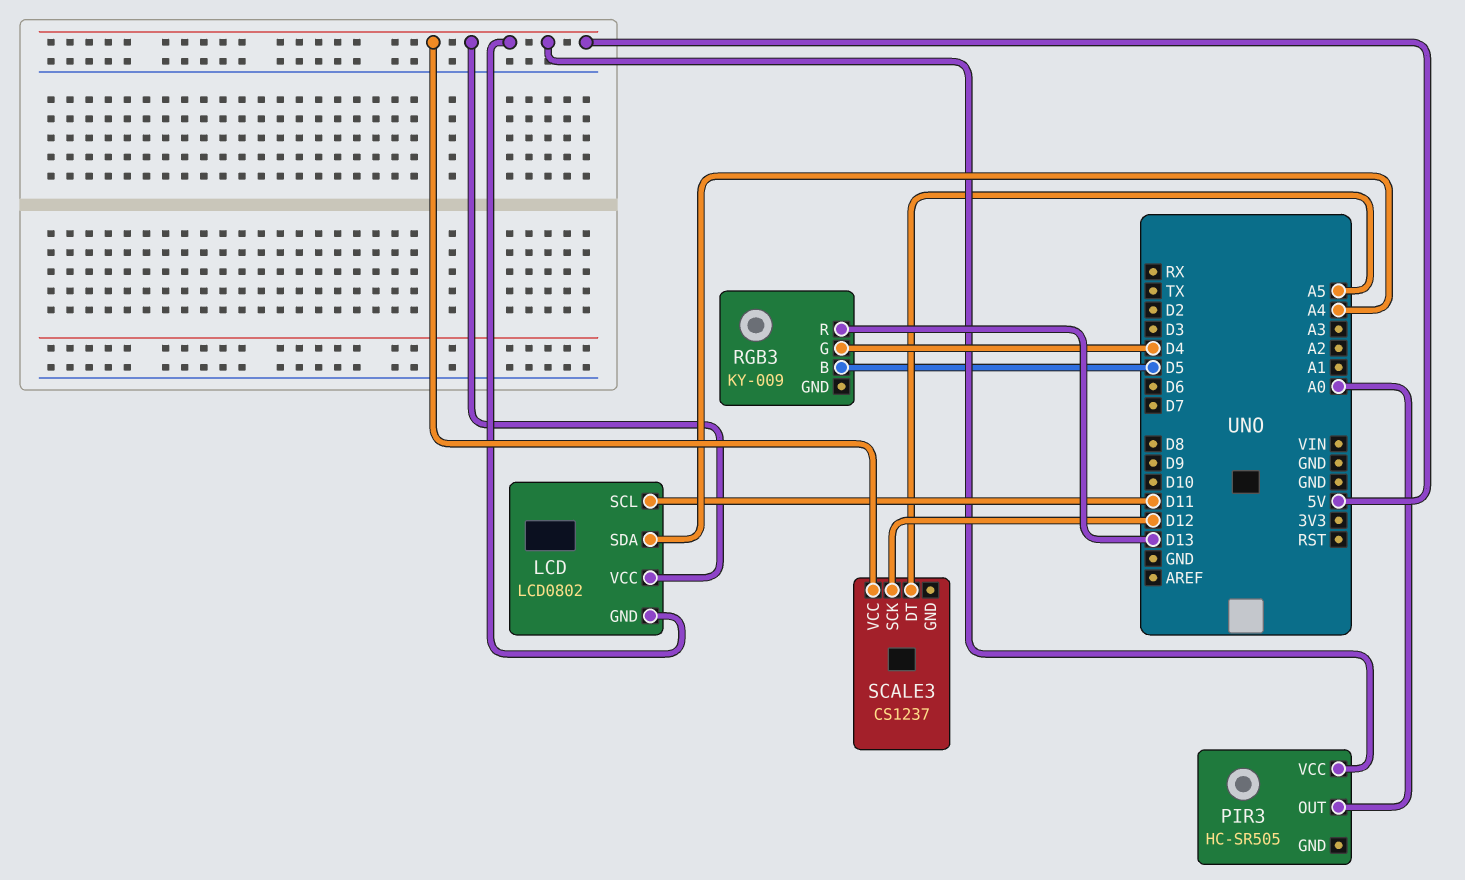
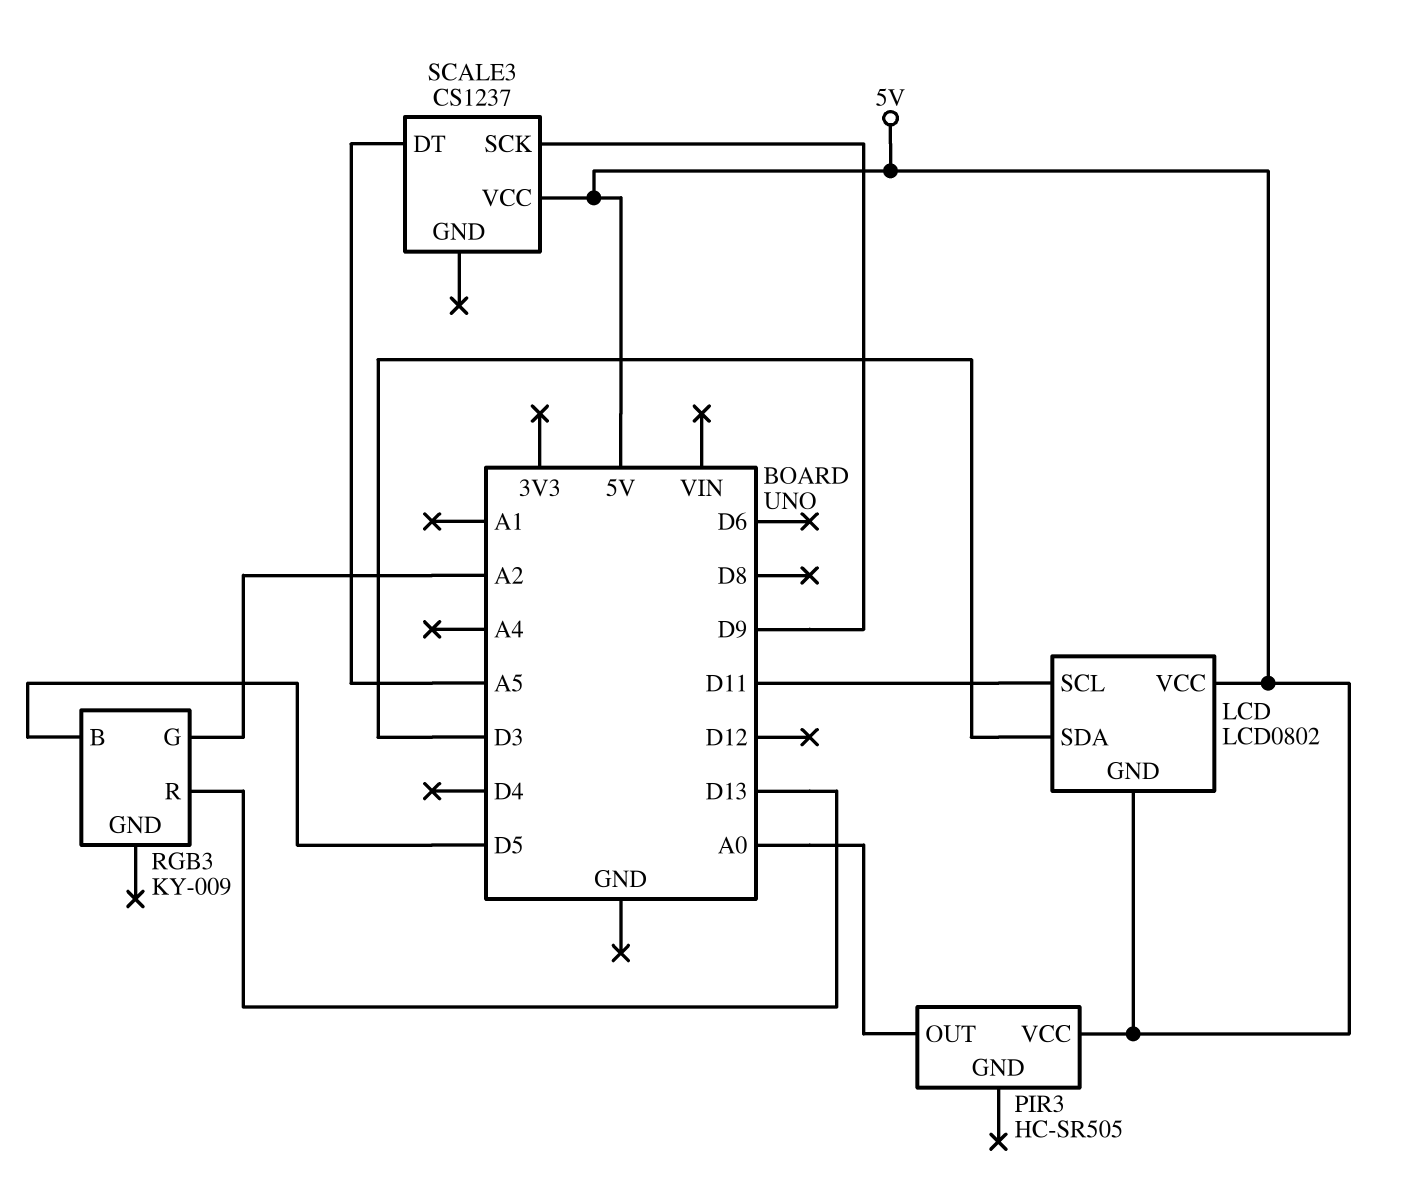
LCD pin SDA: A4 -> D3
RGB3 pin G: D4 -> A2
SCALE3 pin SCK: D12 -> D9

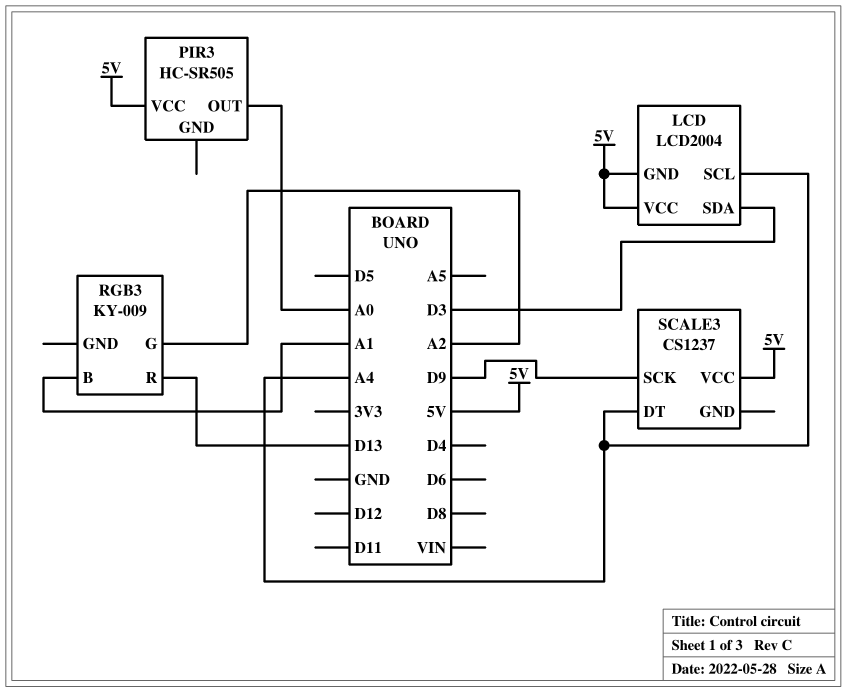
LCD: LCD0802 -> LCD2004
LCD pin SCL: D11 -> A4
RGB3 pin B: D5 -> A1
SCALE3 pin DT: A5 -> A4

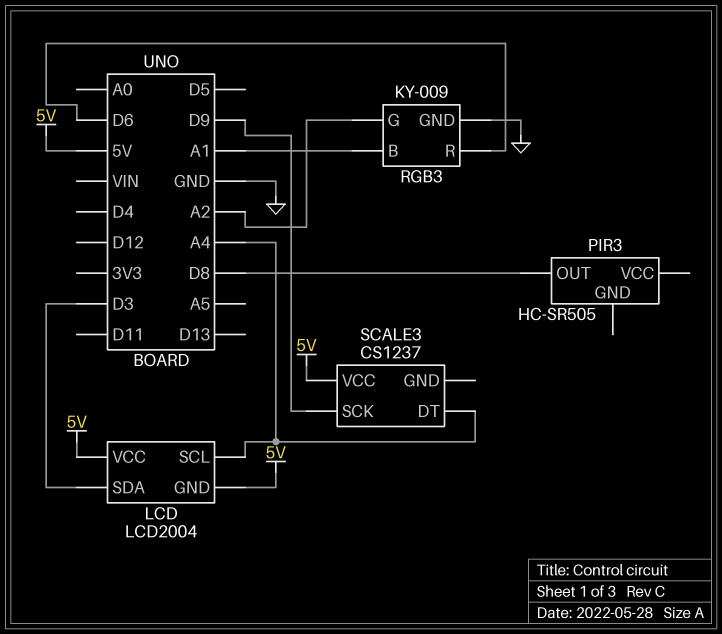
PIR3 pin OUT: A0 -> D8
PIR3 pin VCC: 5V -> none
RGB3 pin GND: none -> GND
RGB3 pin R: D13 -> D6

